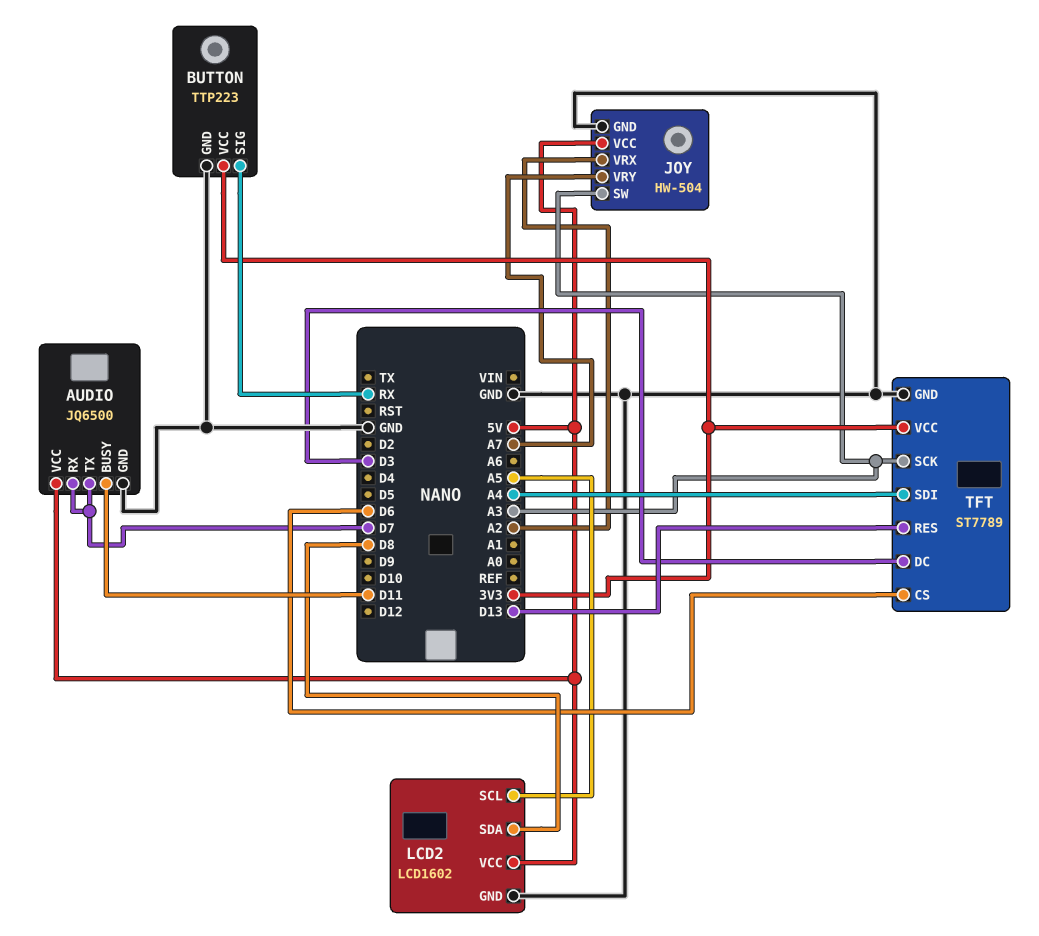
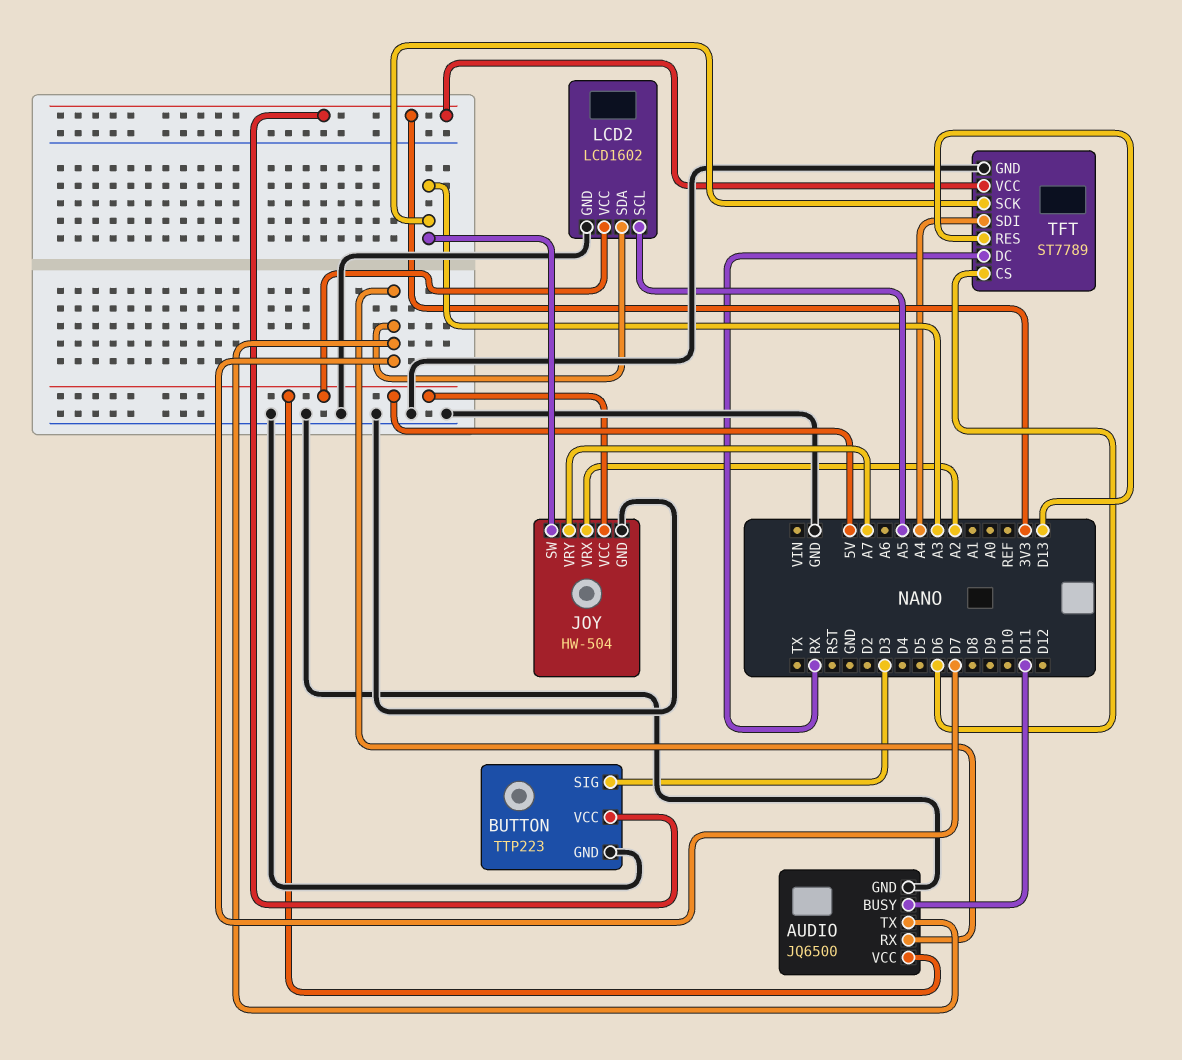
BUTTON pin SIG: RX -> D3
LCD2 pin SDA: D8 -> D7
TFT pin DC: D3 -> RX

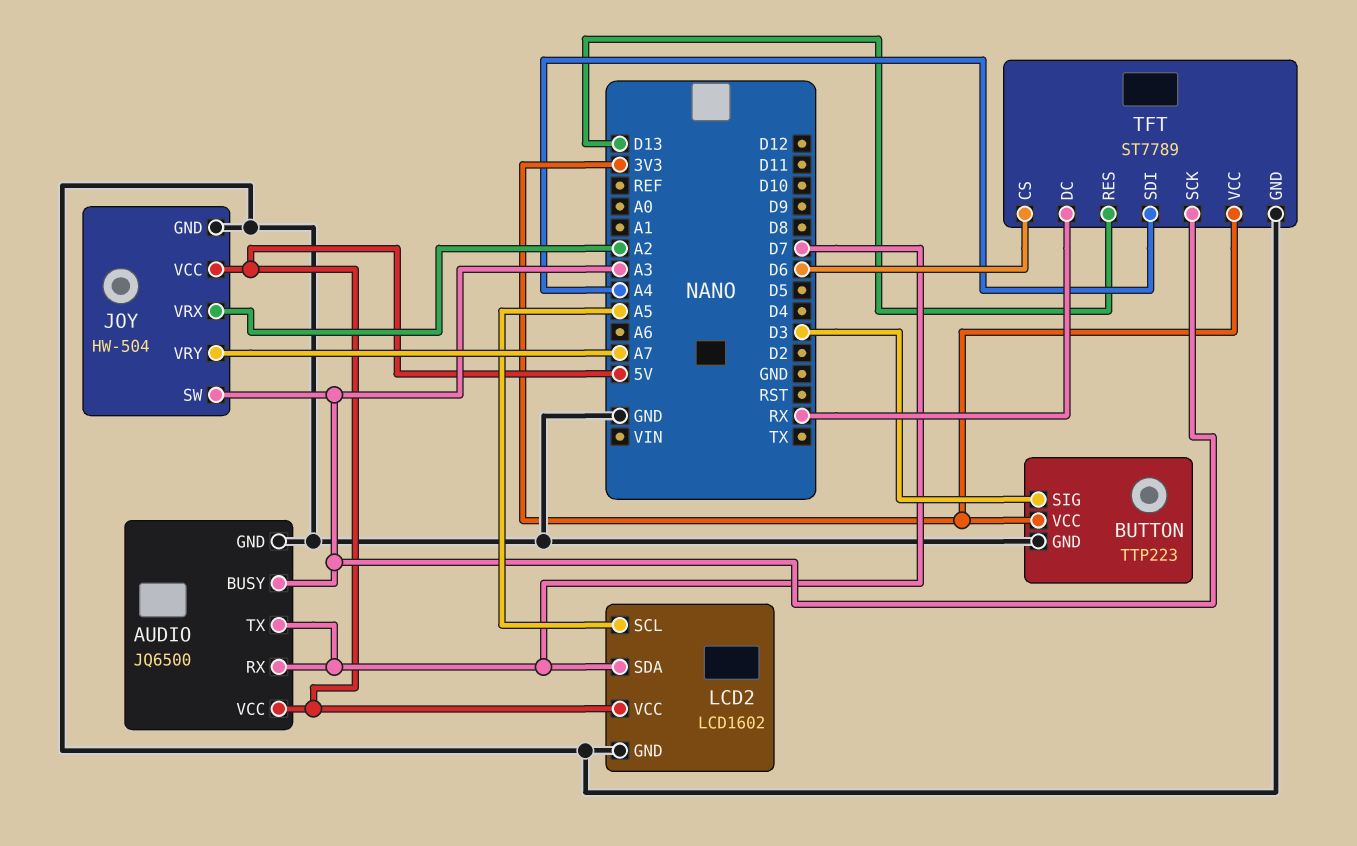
AUDIO pin BUSY: D11 -> A3

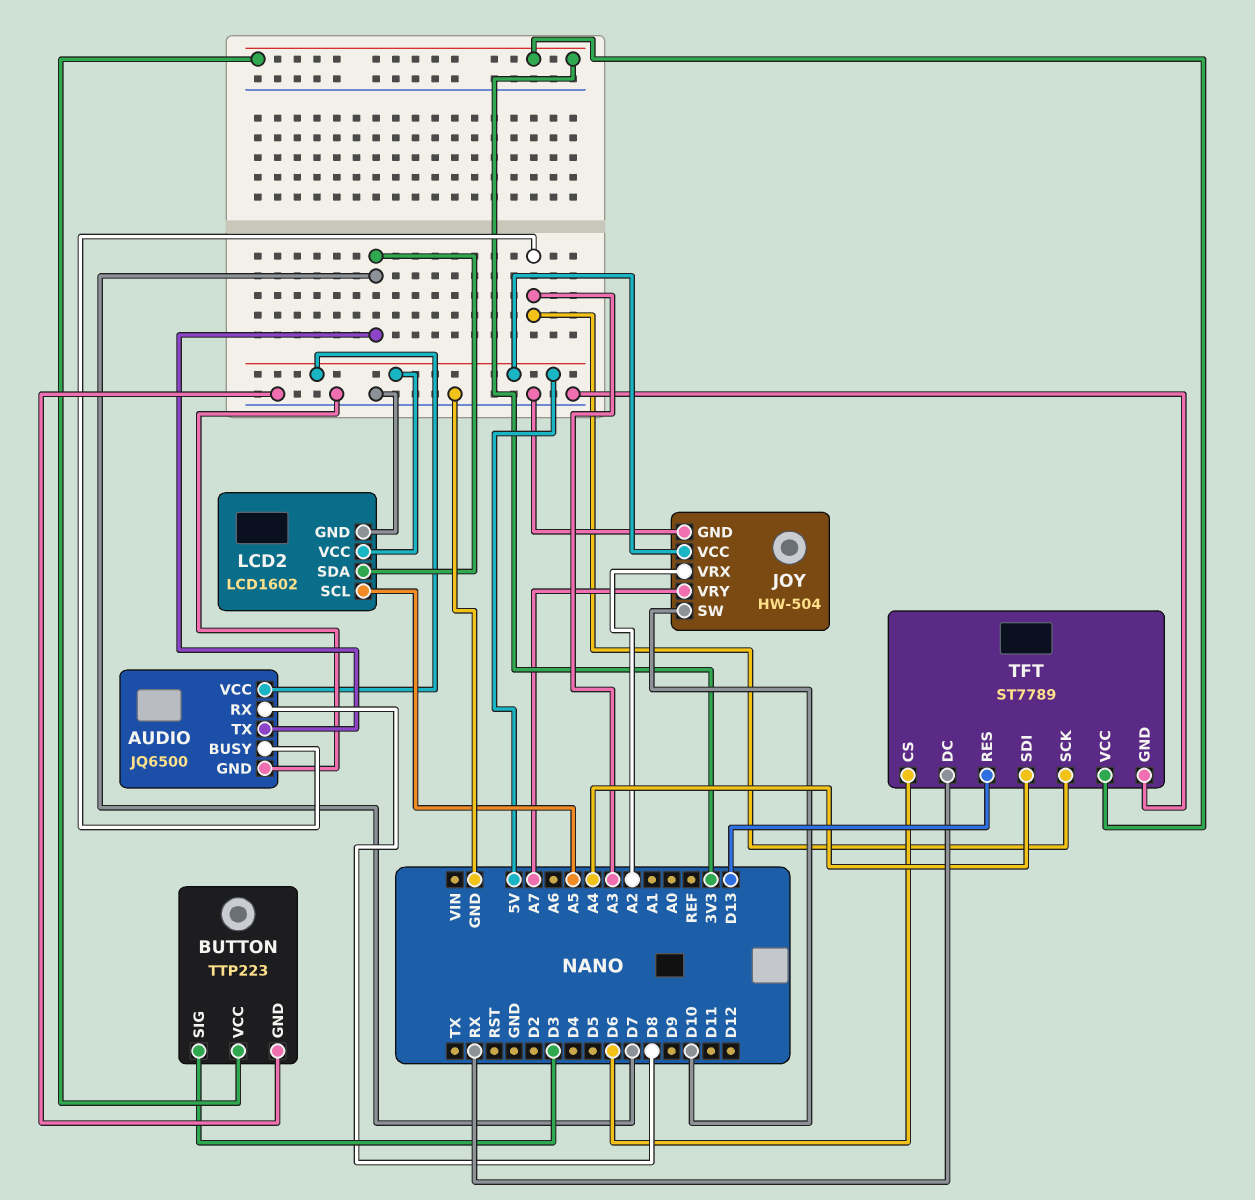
AUDIO pin RX: D7 -> D8
JOY pin SW: A3 -> D10

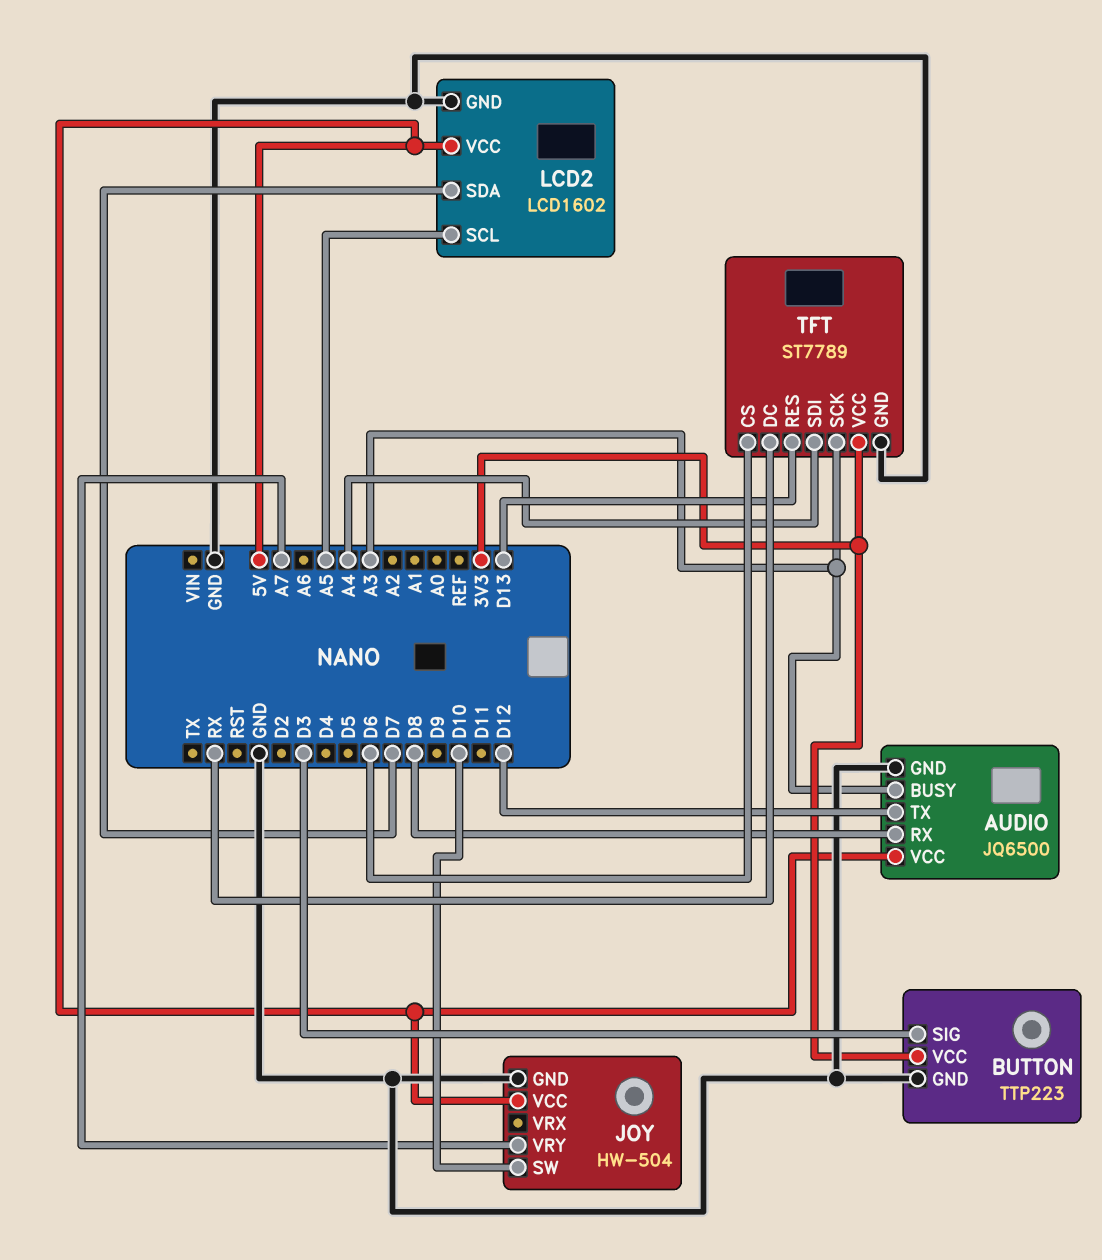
AUDIO pin TX: D7 -> D12
JOY pin VRX: A2 -> none

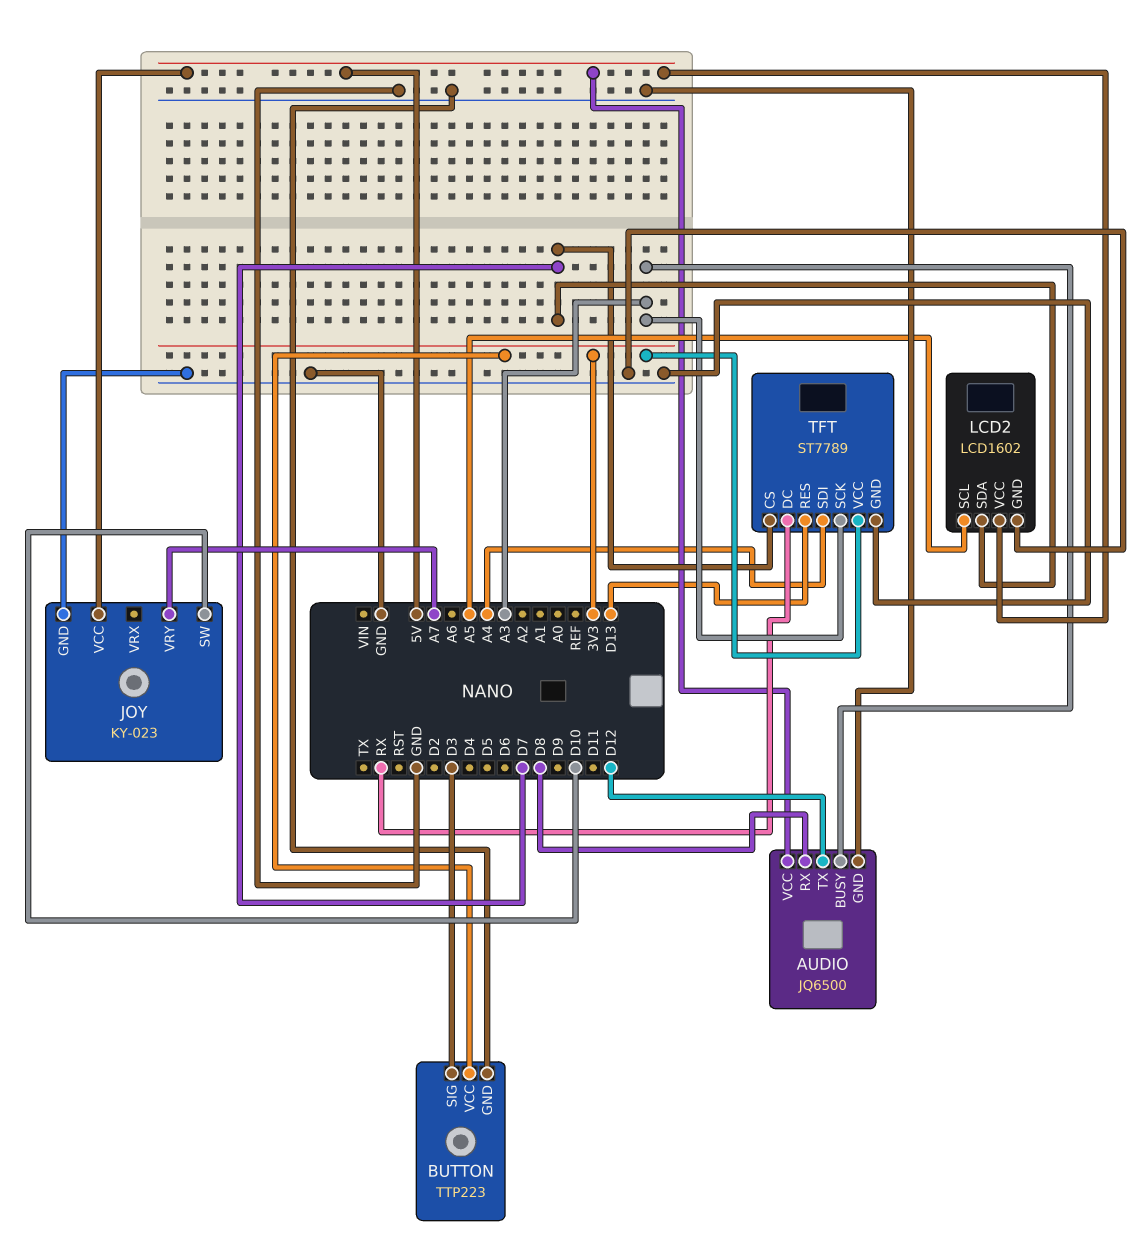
JOY: HW-504 -> KY-023
TFT pin CS: D6 -> D7

